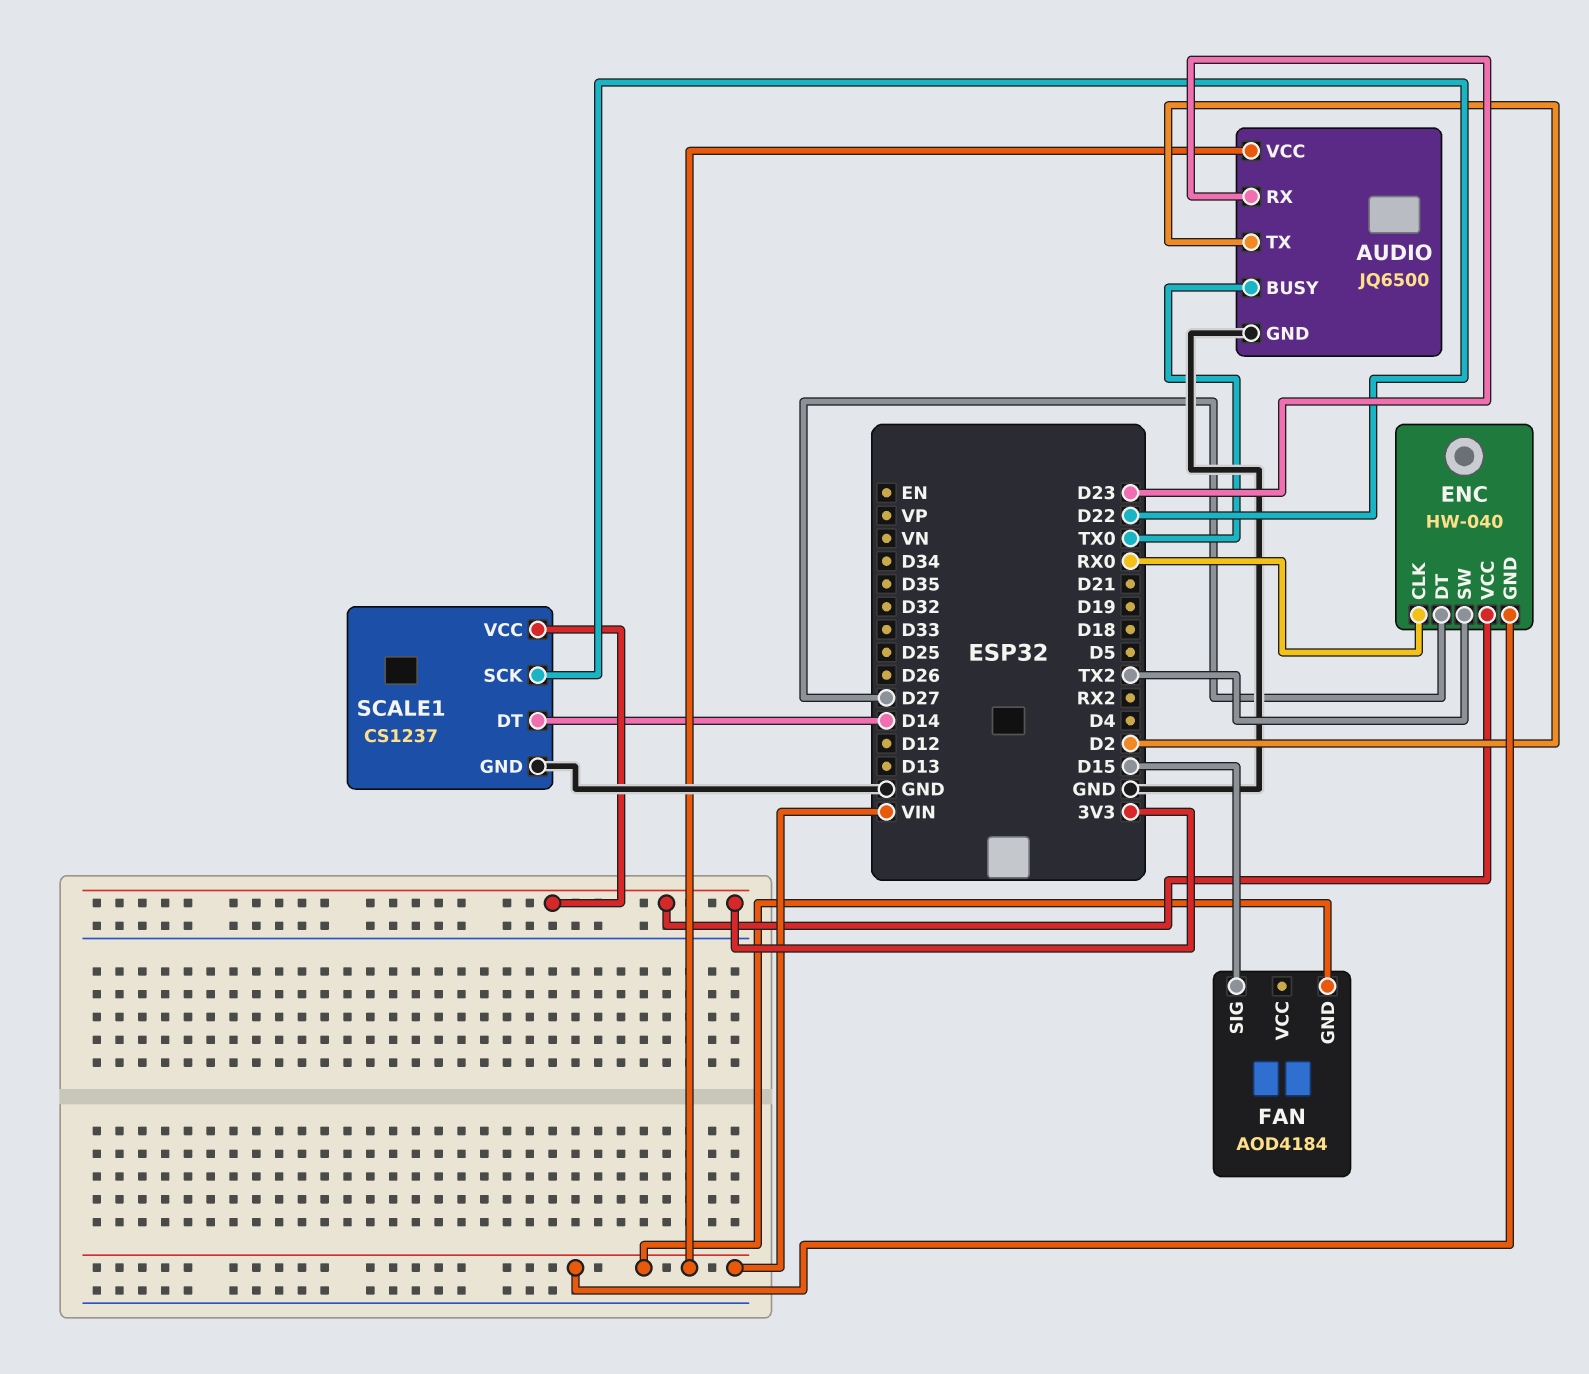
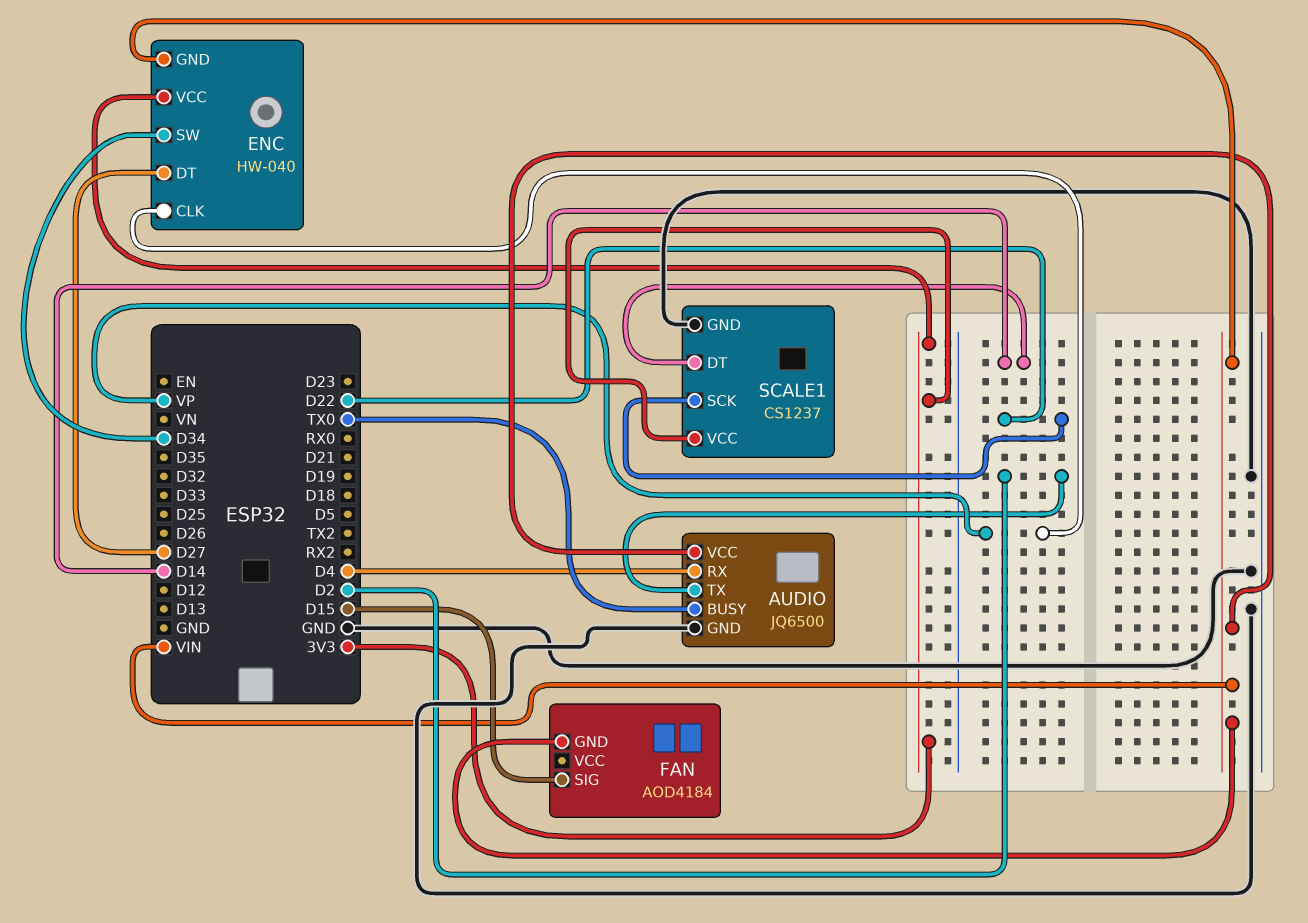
AUDIO pin RX: D23 -> D4
ENC pin CLK: RX0 -> VP
ENC pin SW: TX2 -> D34

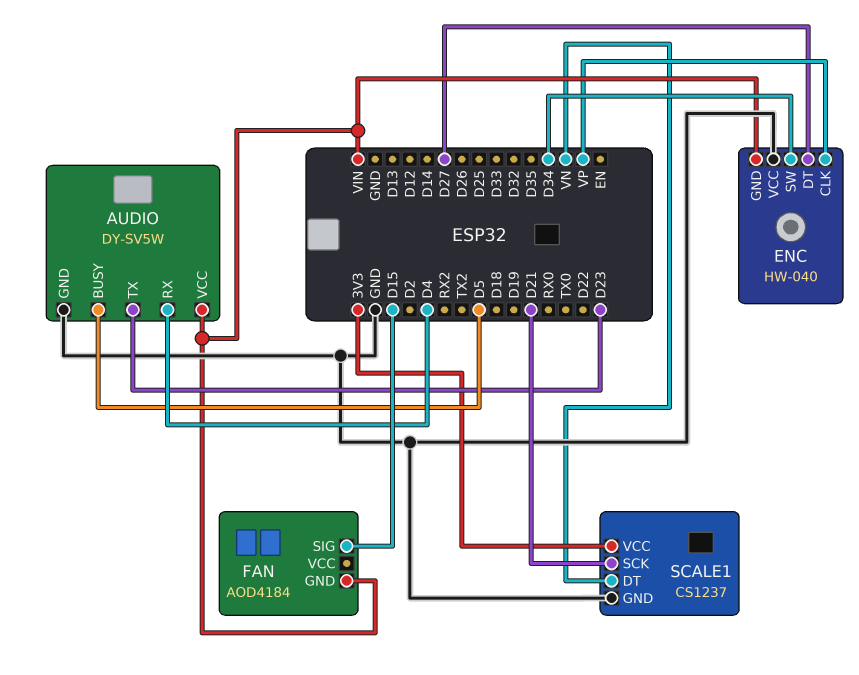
AUDIO: JQ6500 -> DY-SV5W
AUDIO pin BUSY: TX0 -> D5
AUDIO pin TX: D2 -> D23
ENC pin VCC: 3V3 -> GND
SCALE1 pin DT: D14 -> VN
SCALE1 pin SCK: D22 -> D21

